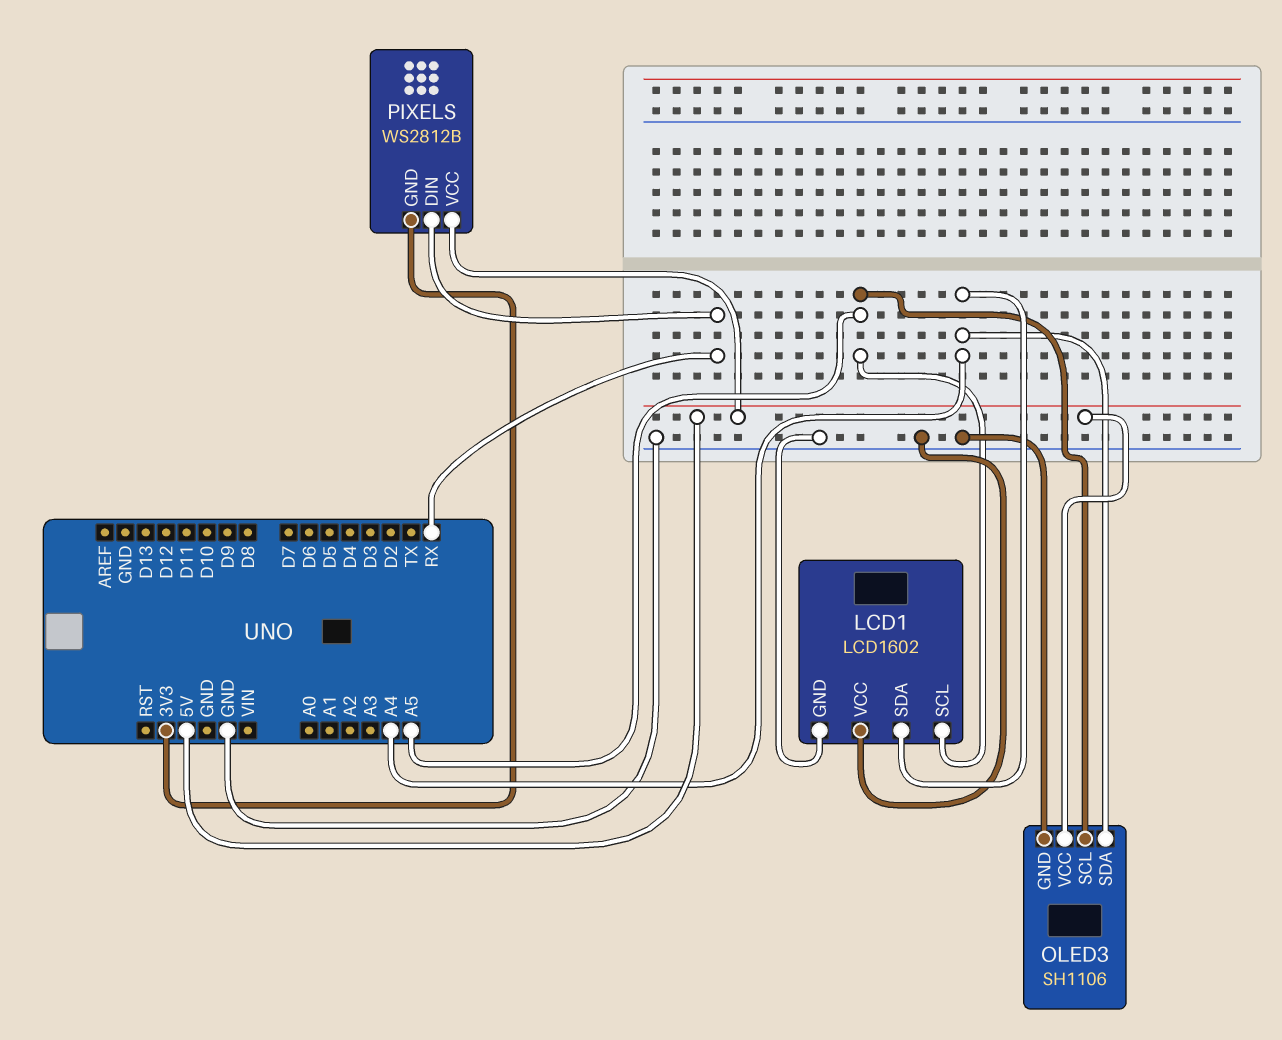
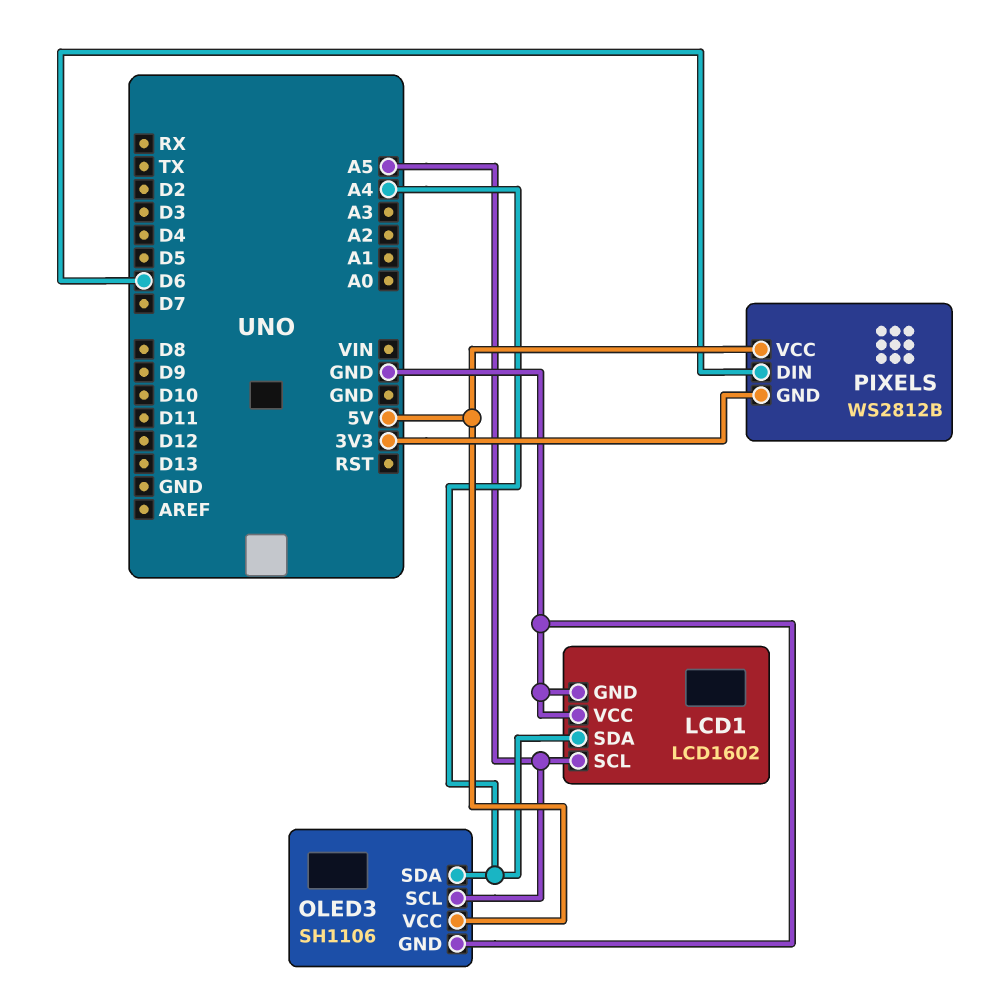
PIXELS pin DIN: RX -> D6

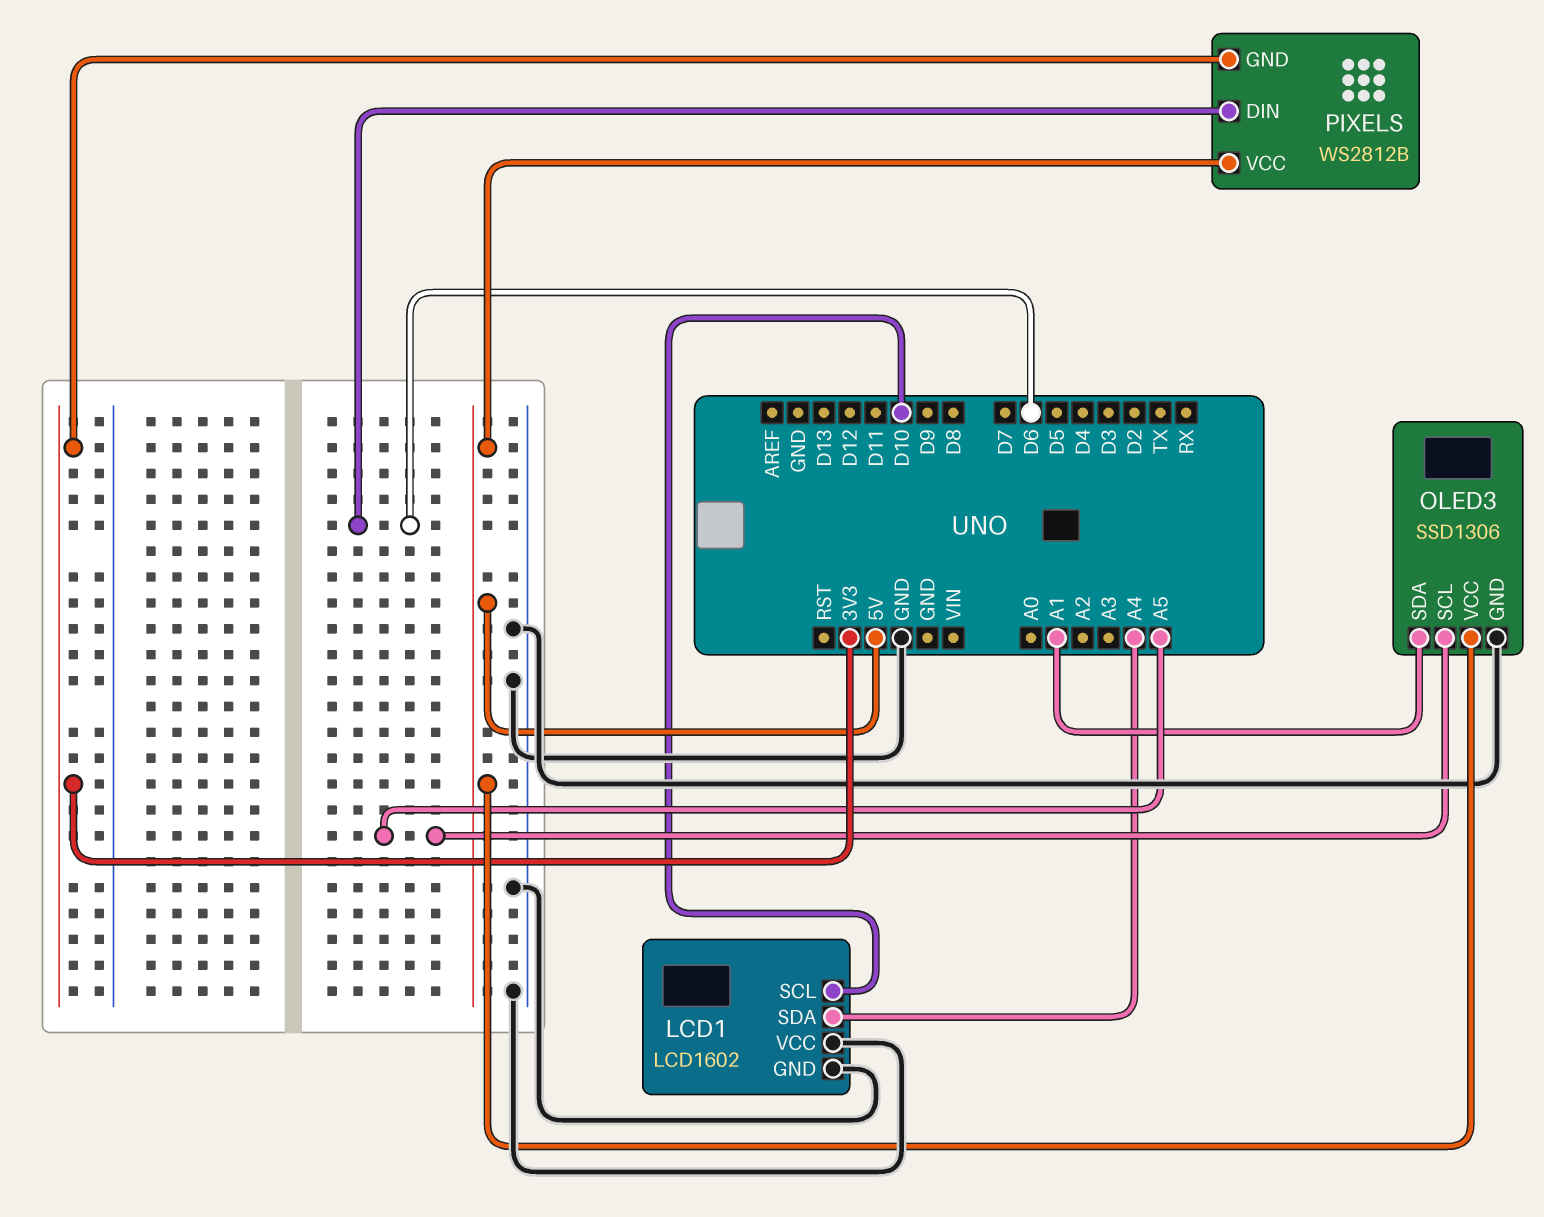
LCD1 pin SCL: A5 -> D10
OLED3: SH1106 -> SSD1306
OLED3 pin SDA: A4 -> A1

